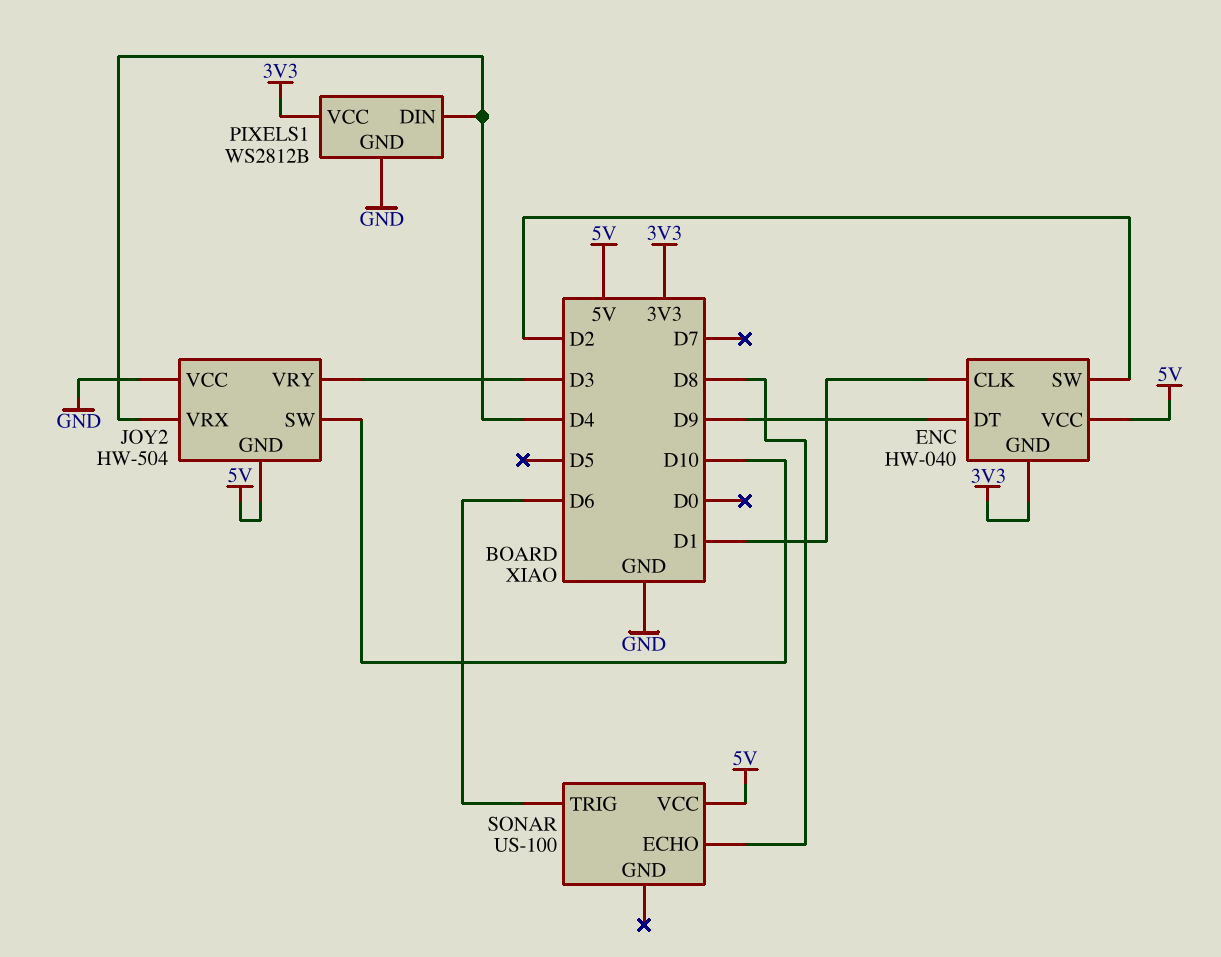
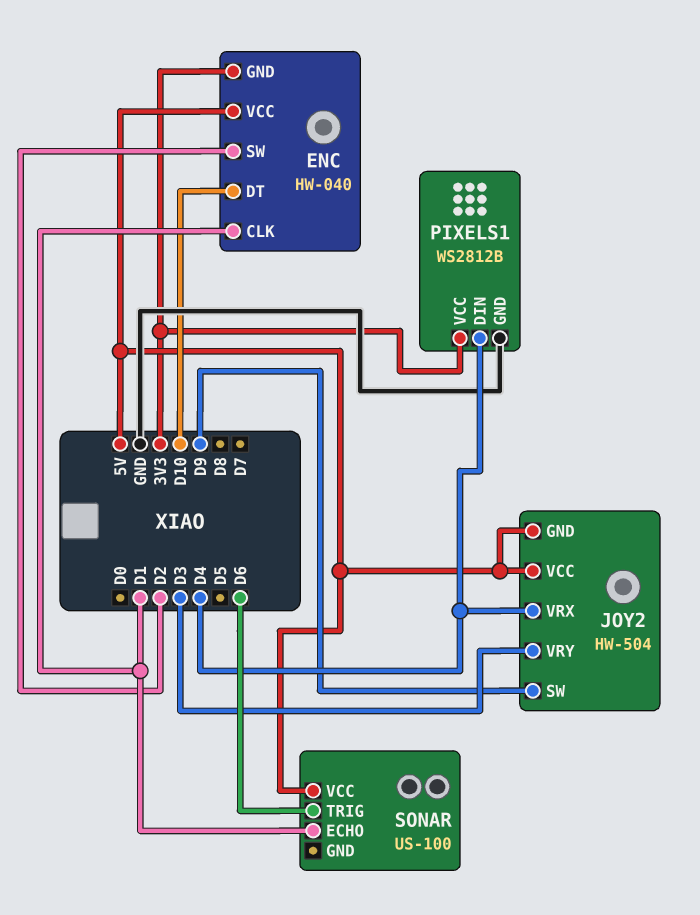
ENC pin DT: D9 -> D10
JOY2 pin SW: D10 -> D9
JOY2 pin VCC: GND -> 5V
SONAR pin ECHO: D8 -> D1

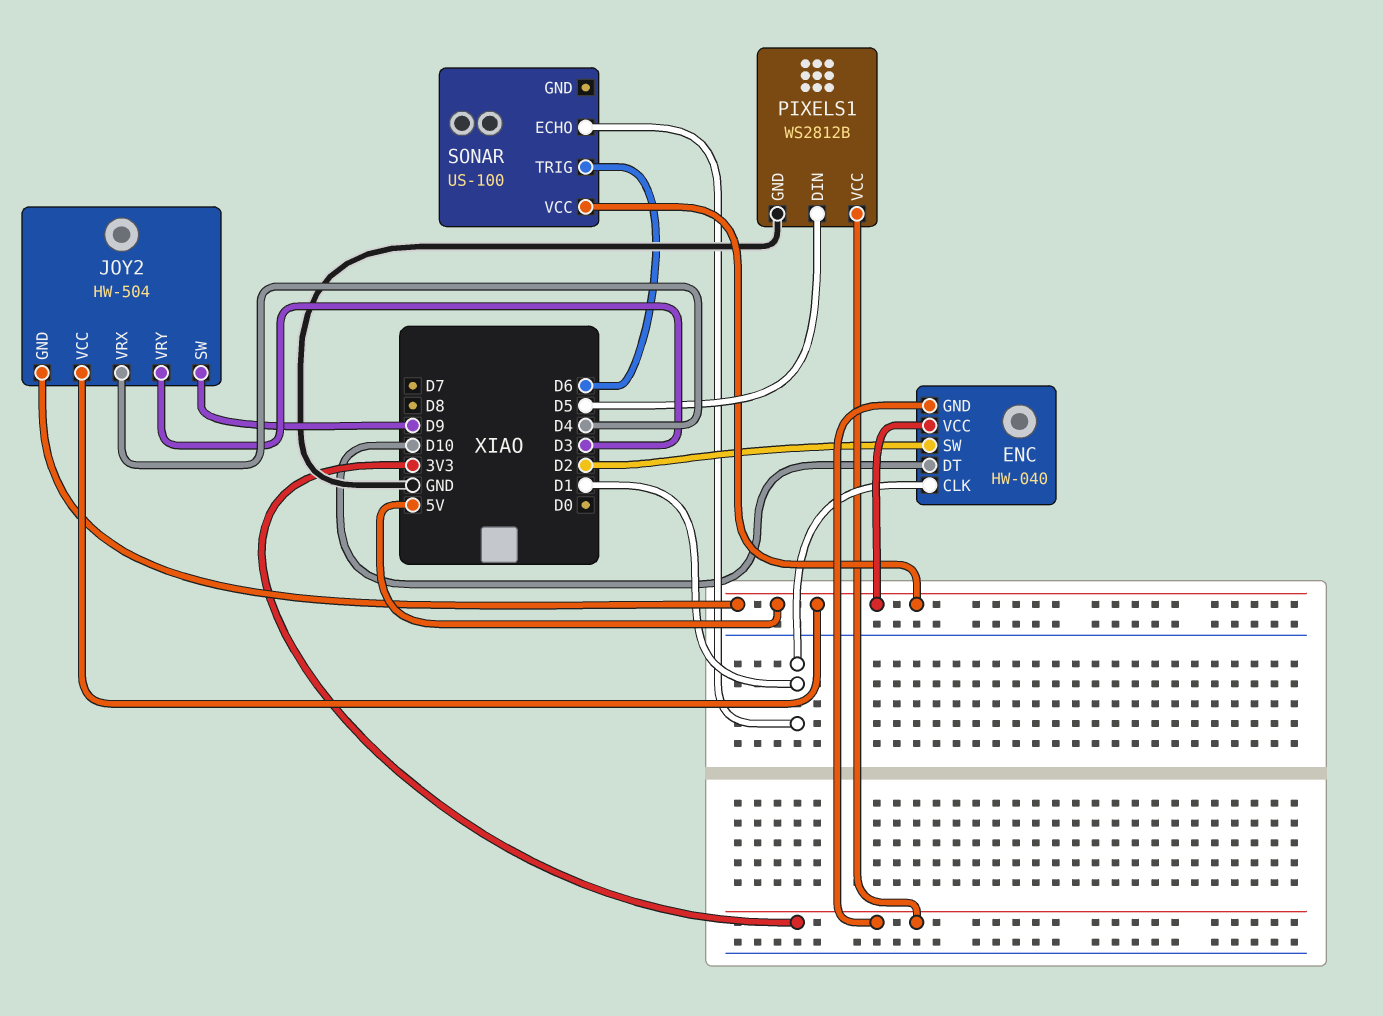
PIXELS1 pin DIN: D4 -> D5

